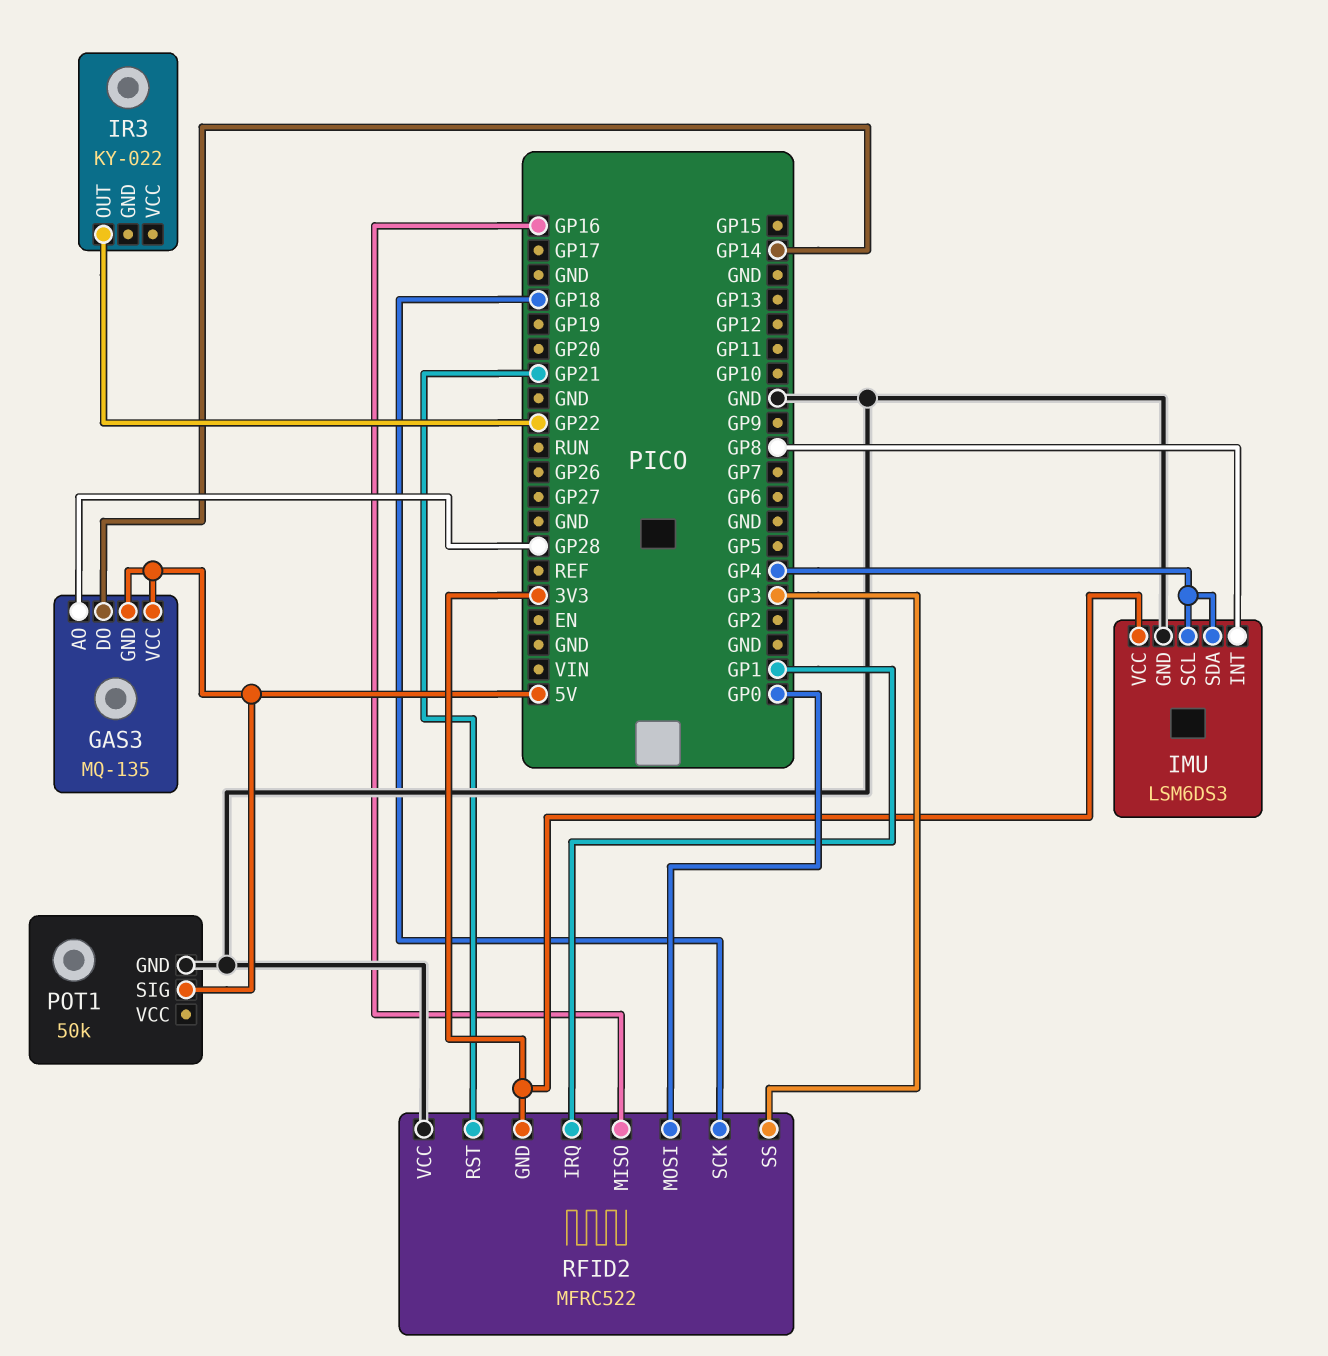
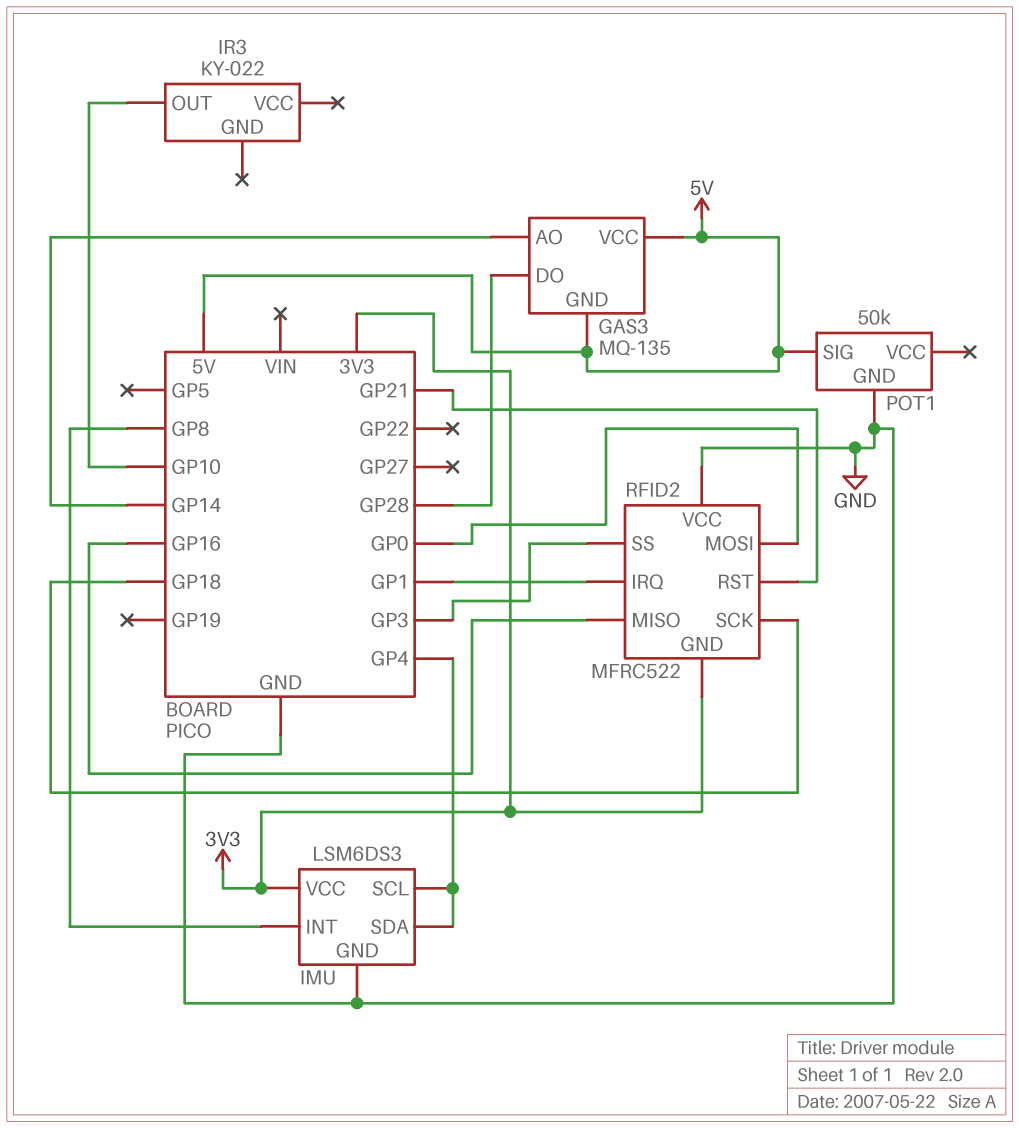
GAS3 pin AO: GP28 -> GP14
GAS3 pin DO: GP14 -> GP28
IR3 pin OUT: GP22 -> GP10

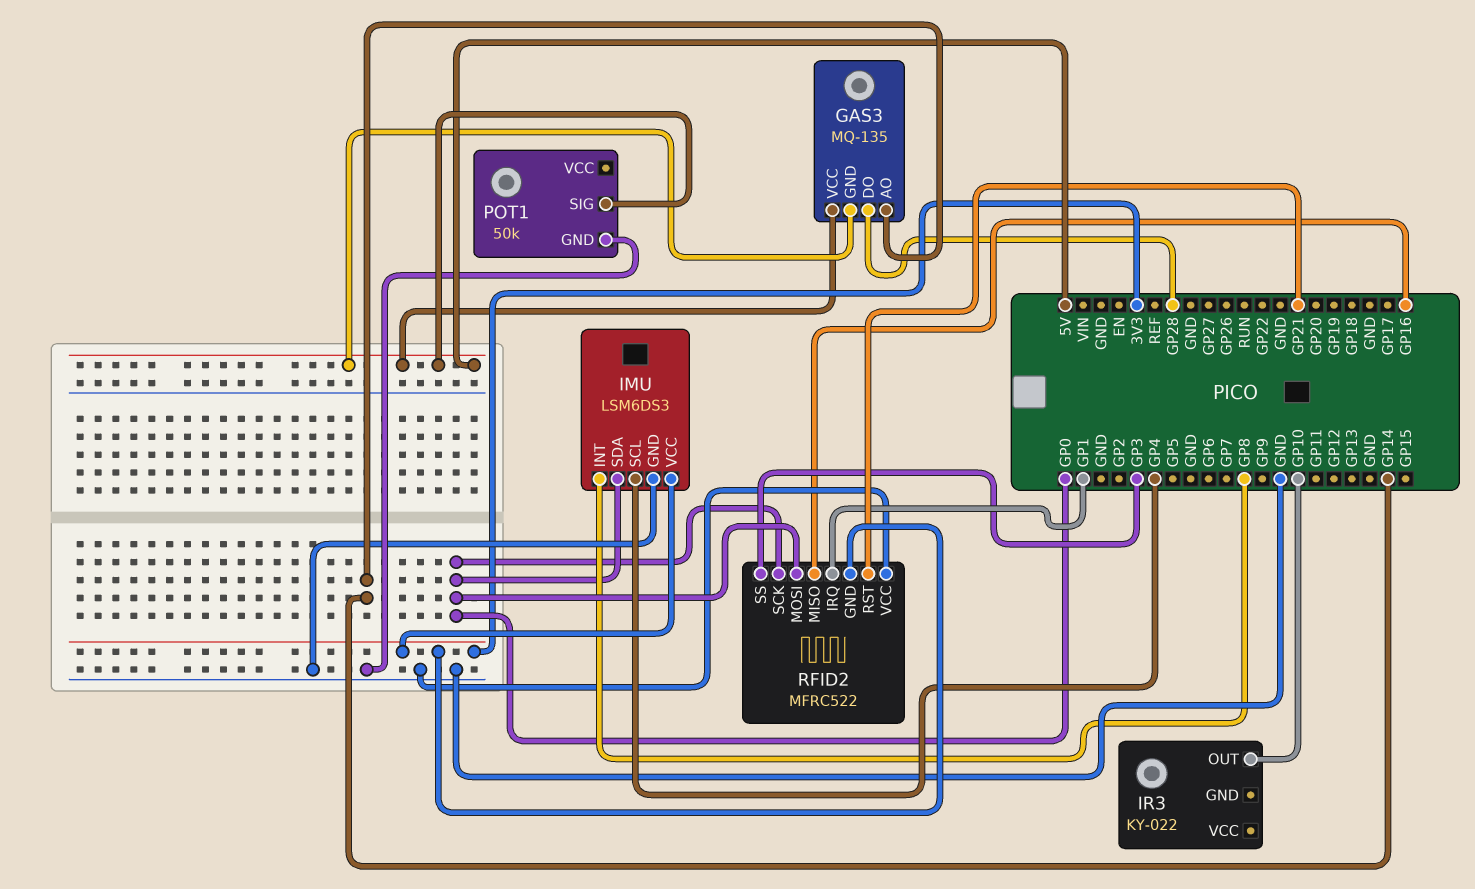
IMU pin SDA: GP4 -> GP0
RFID2 pin SCK: GP18 -> GP0

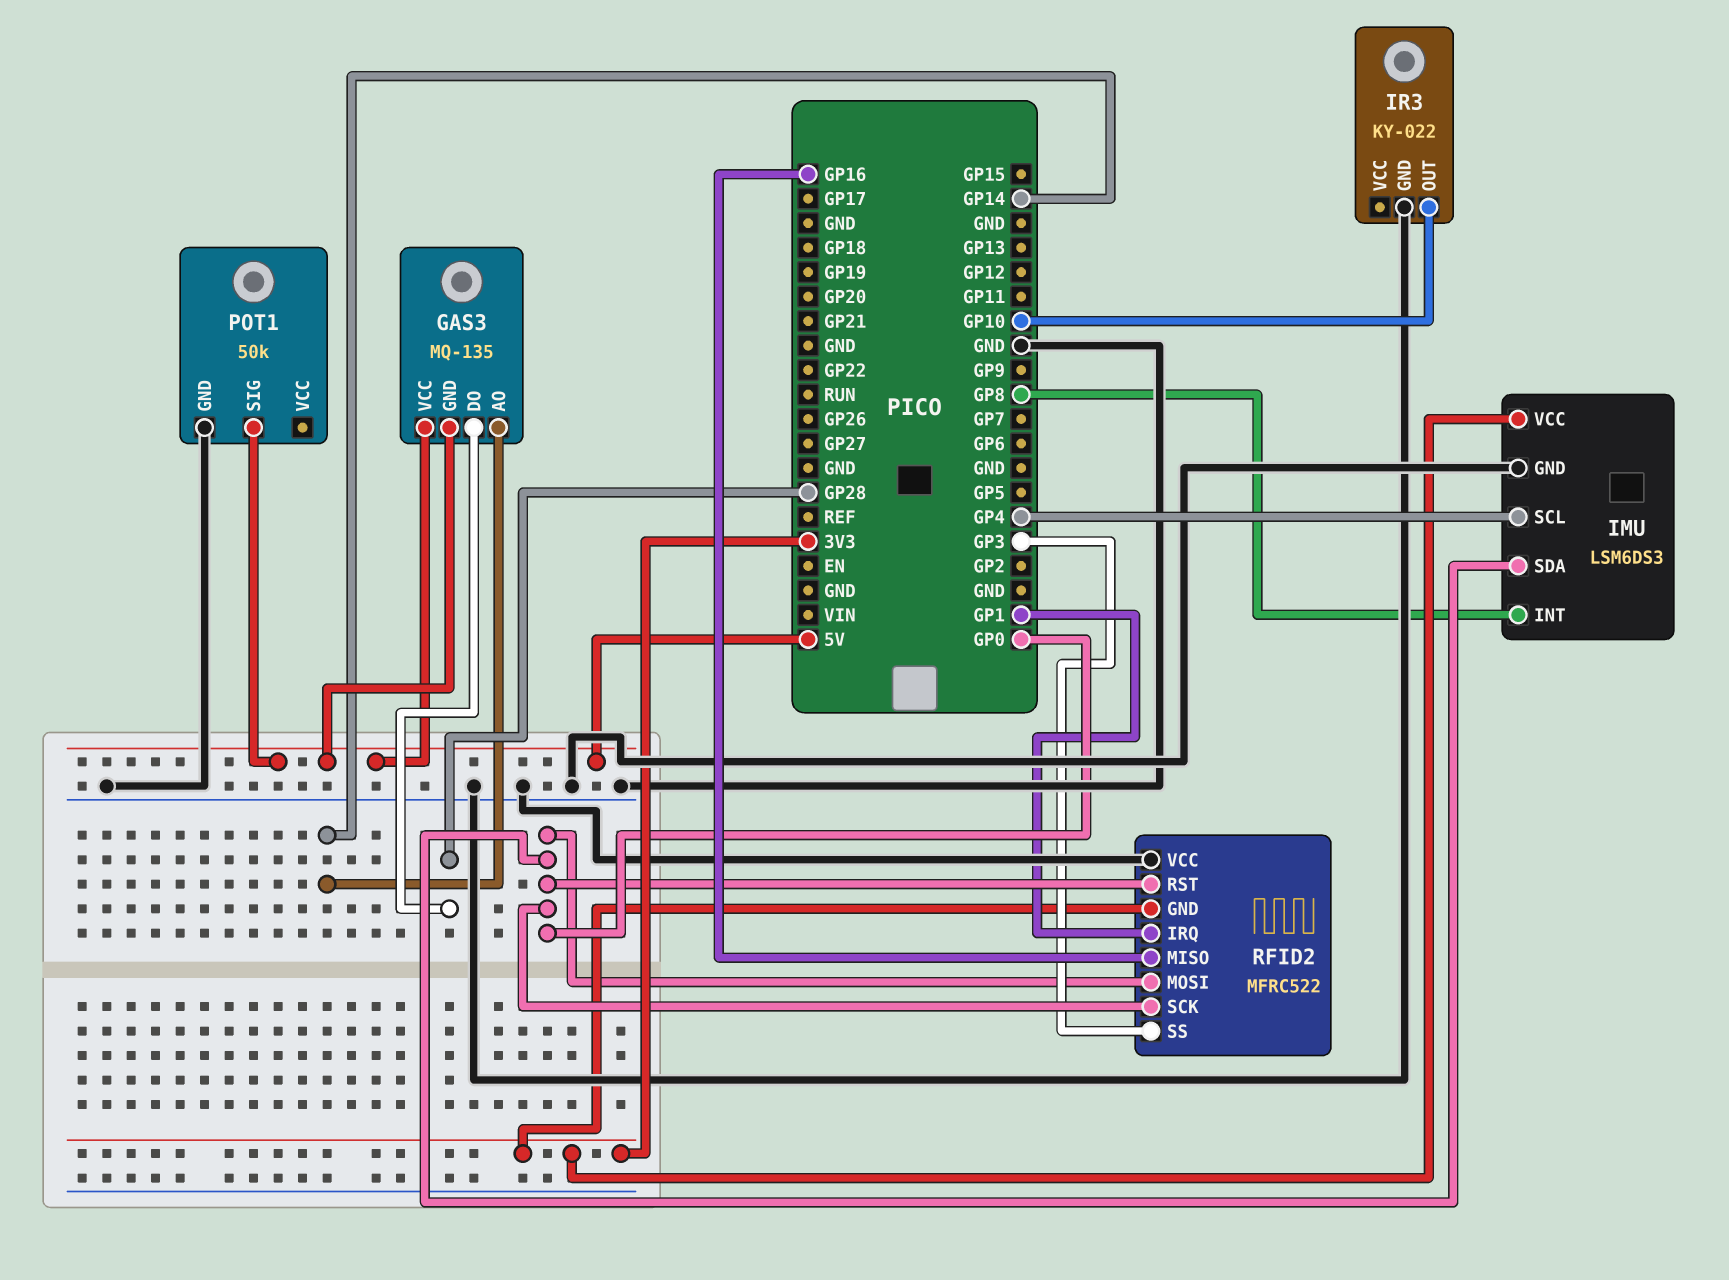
IR3 pin GND: none -> GND
RFID2 pin RST: GP21 -> GP0

